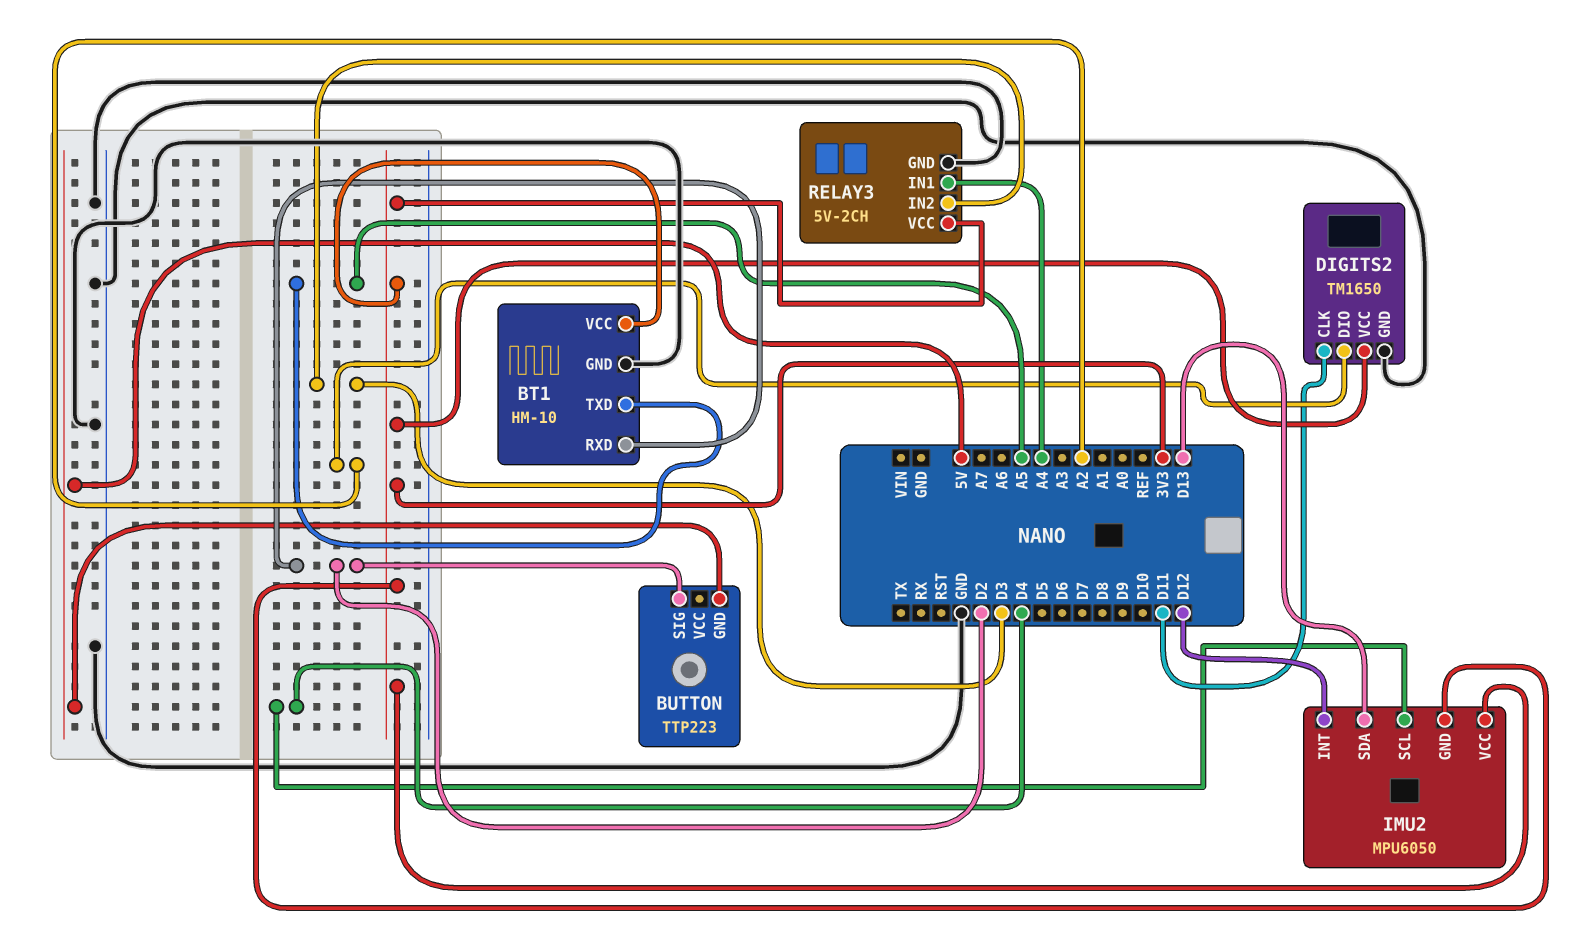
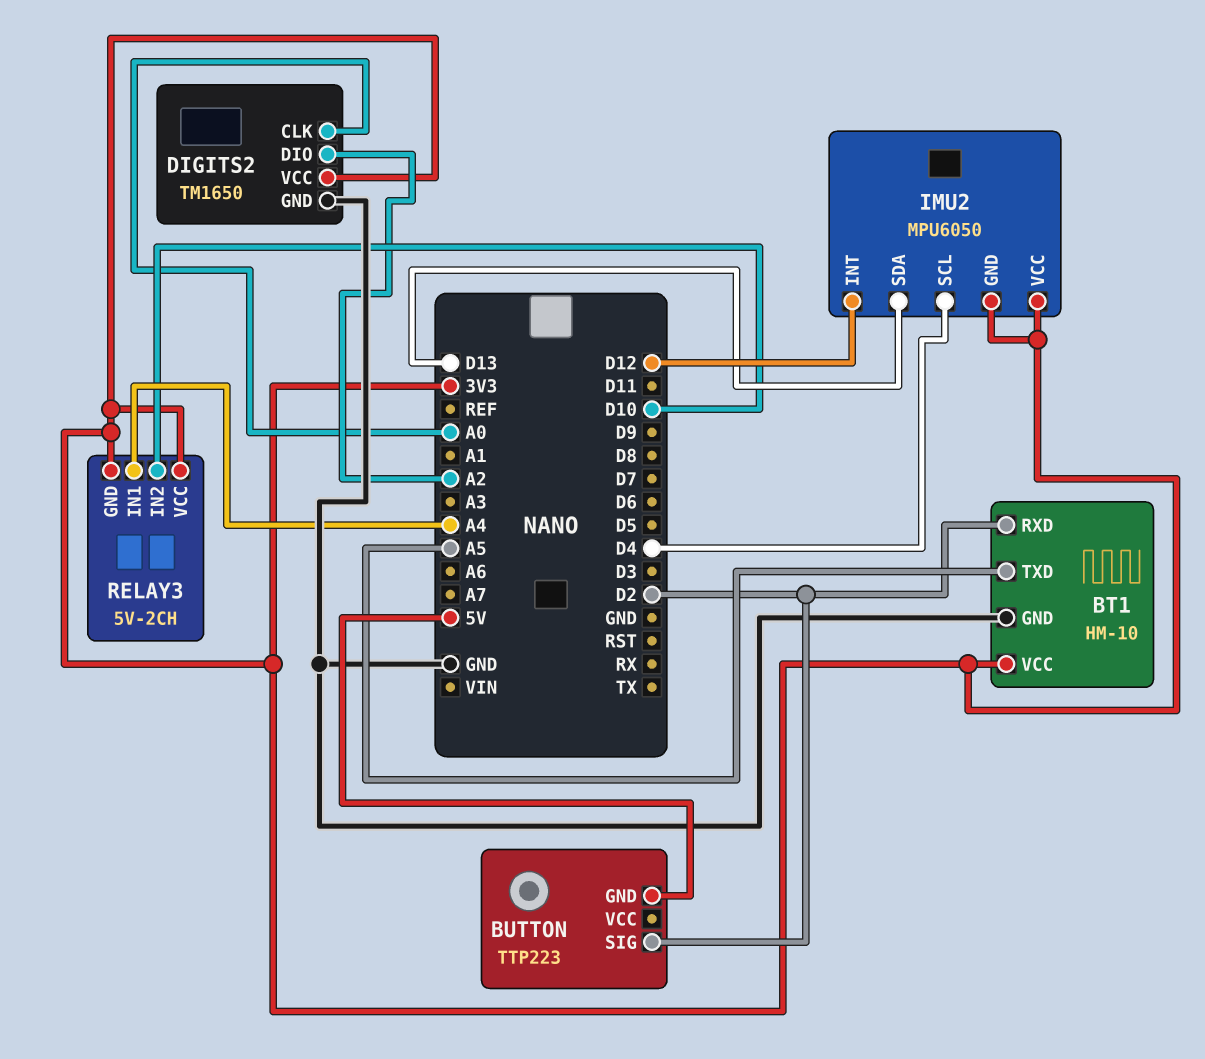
DIGITS2 pin CLK: D11 -> A0
RELAY3 pin GND: GND -> 3V3
RELAY3 pin IN2: D3 -> D10

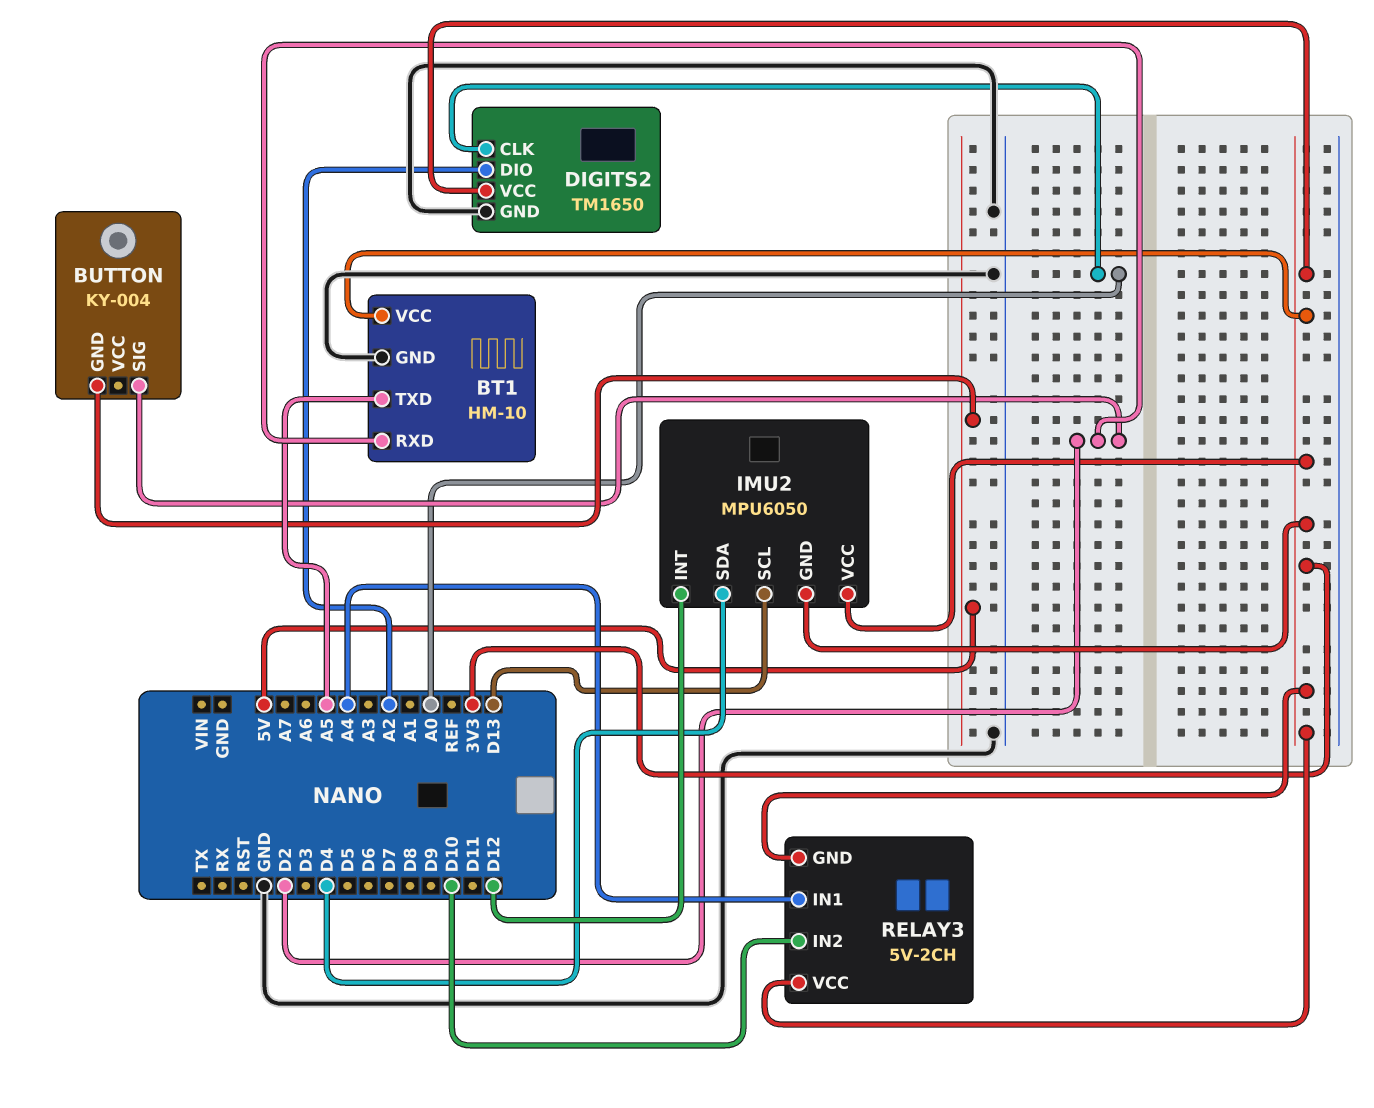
BUTTON: TTP223 -> KY-004
IMU2 pin SCL: D4 -> D13
IMU2 pin SDA: D13 -> D4

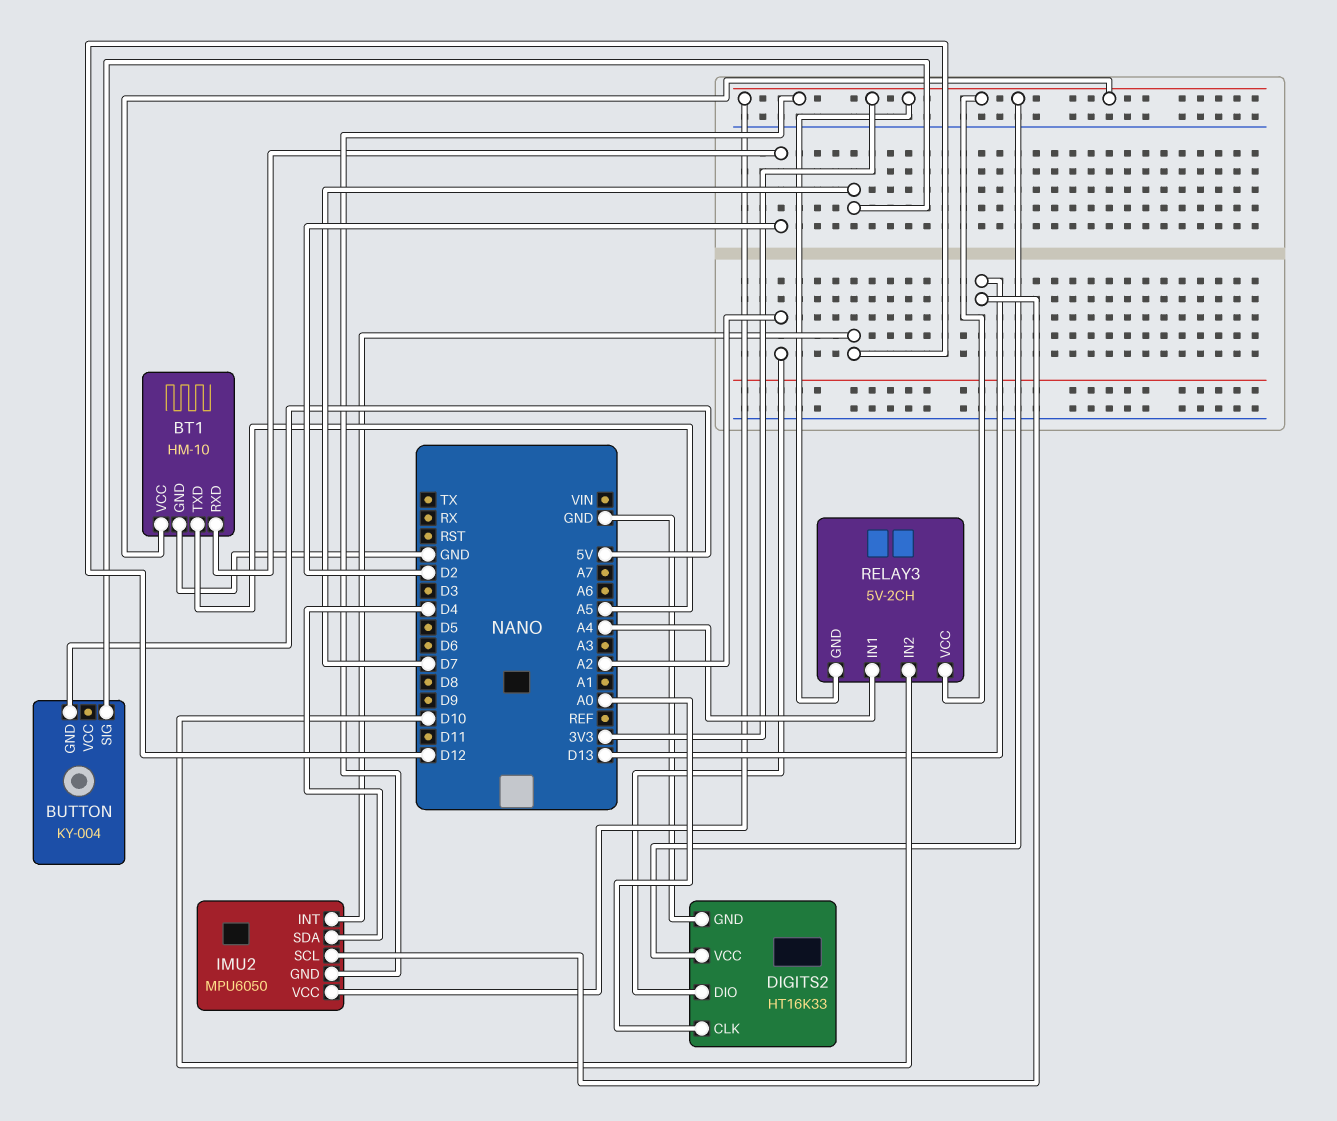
BUTTON pin SIG: D2 -> D7
DIGITS2: TM1650 -> HT16K33

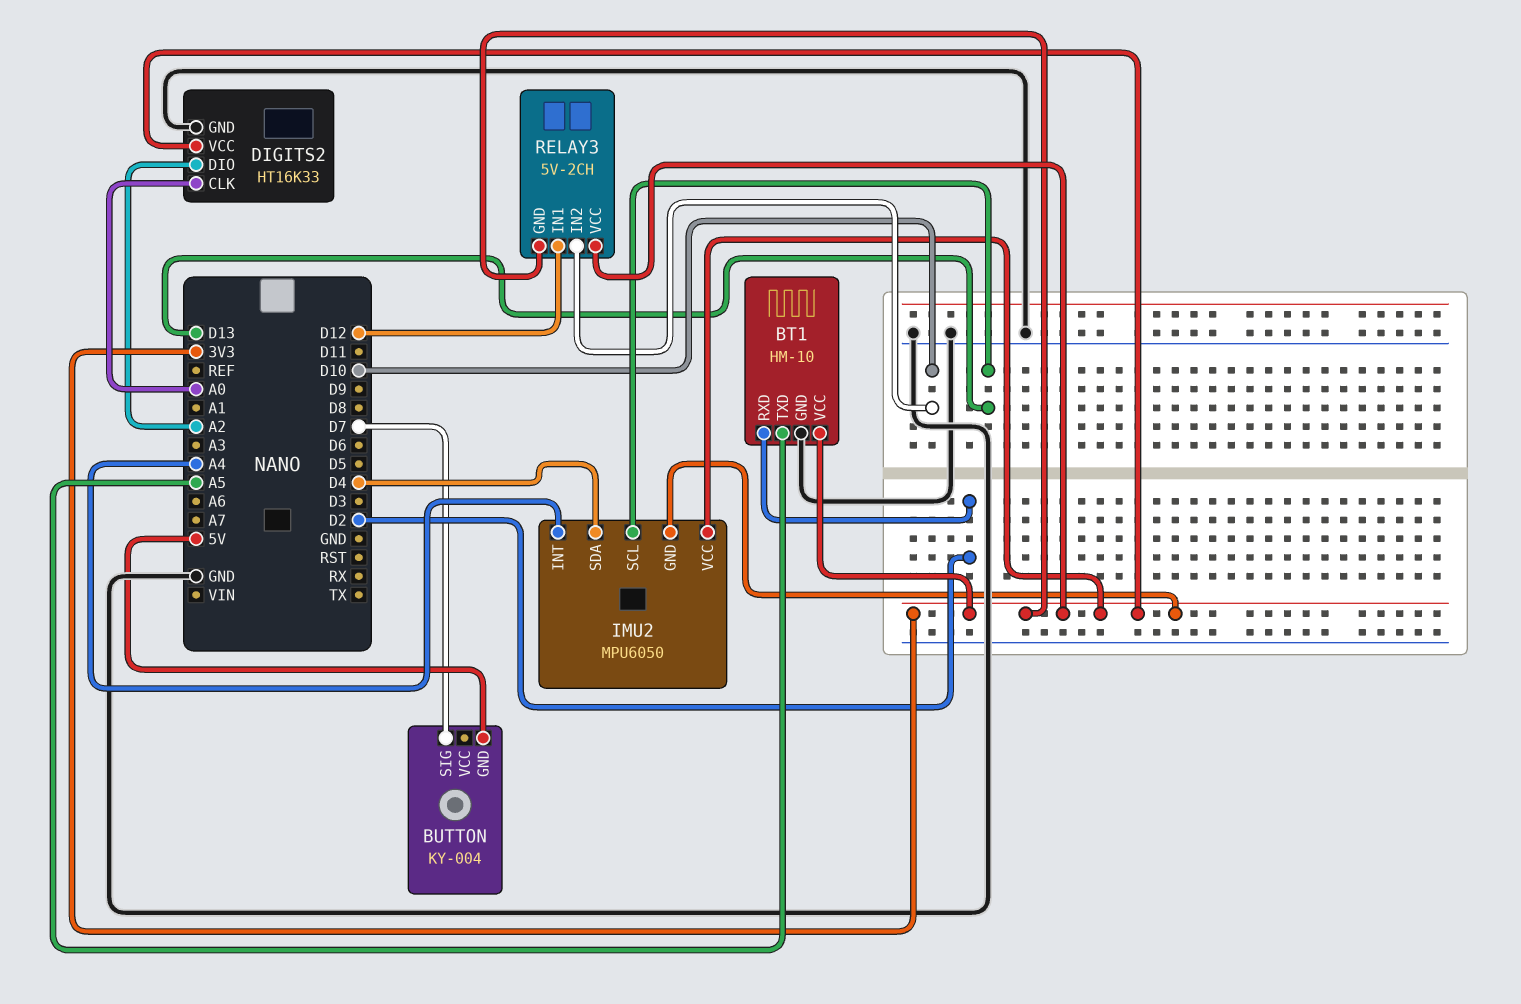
IMU2 pin INT: D12 -> A4
RELAY3 pin IN1: A4 -> D12

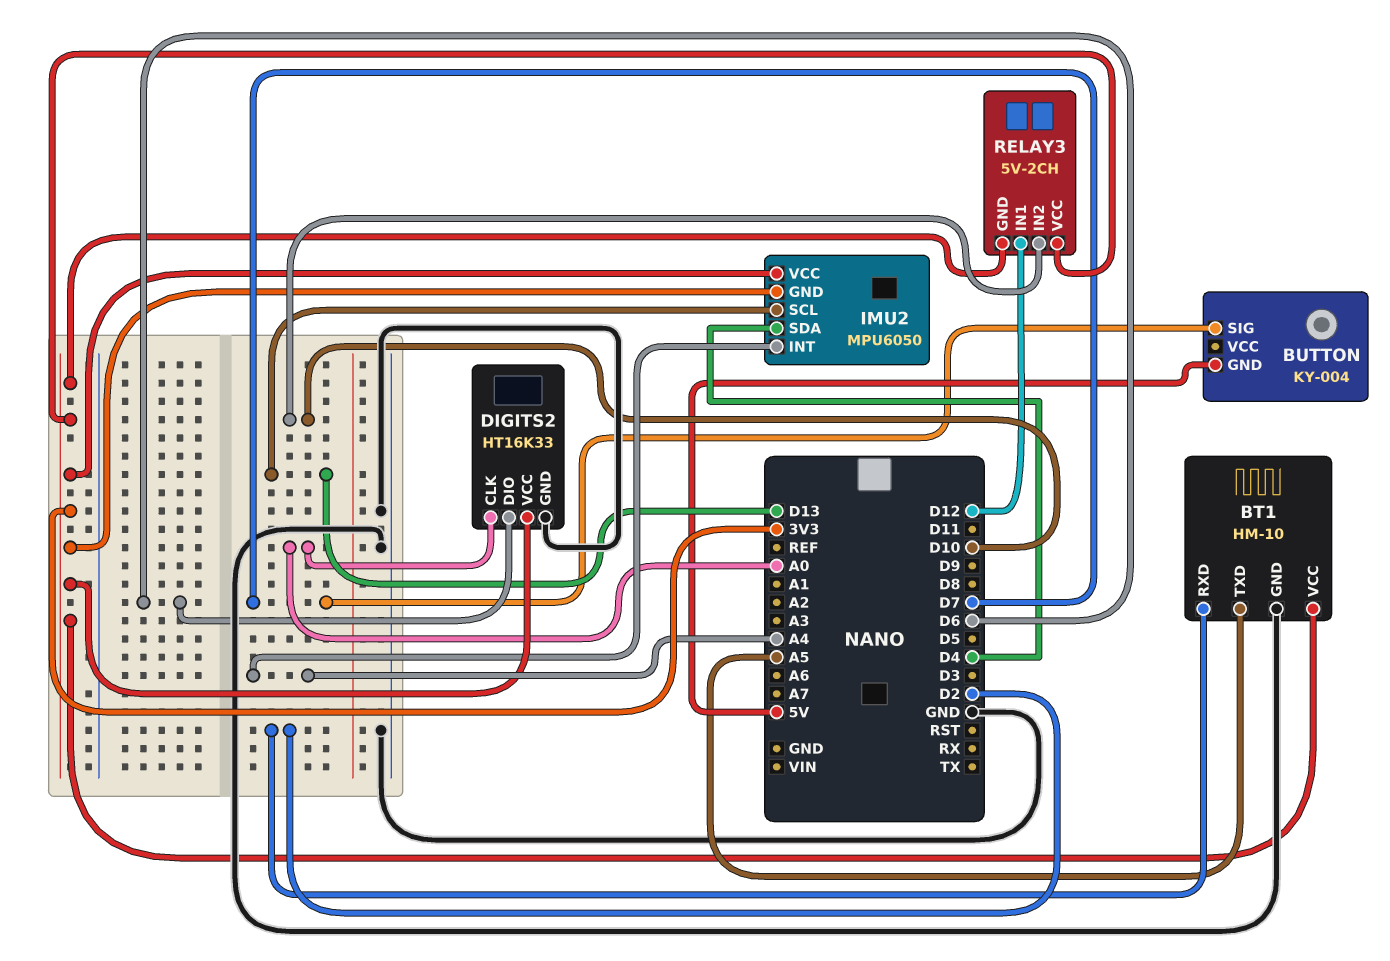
DIGITS2 pin DIO: A2 -> D6

